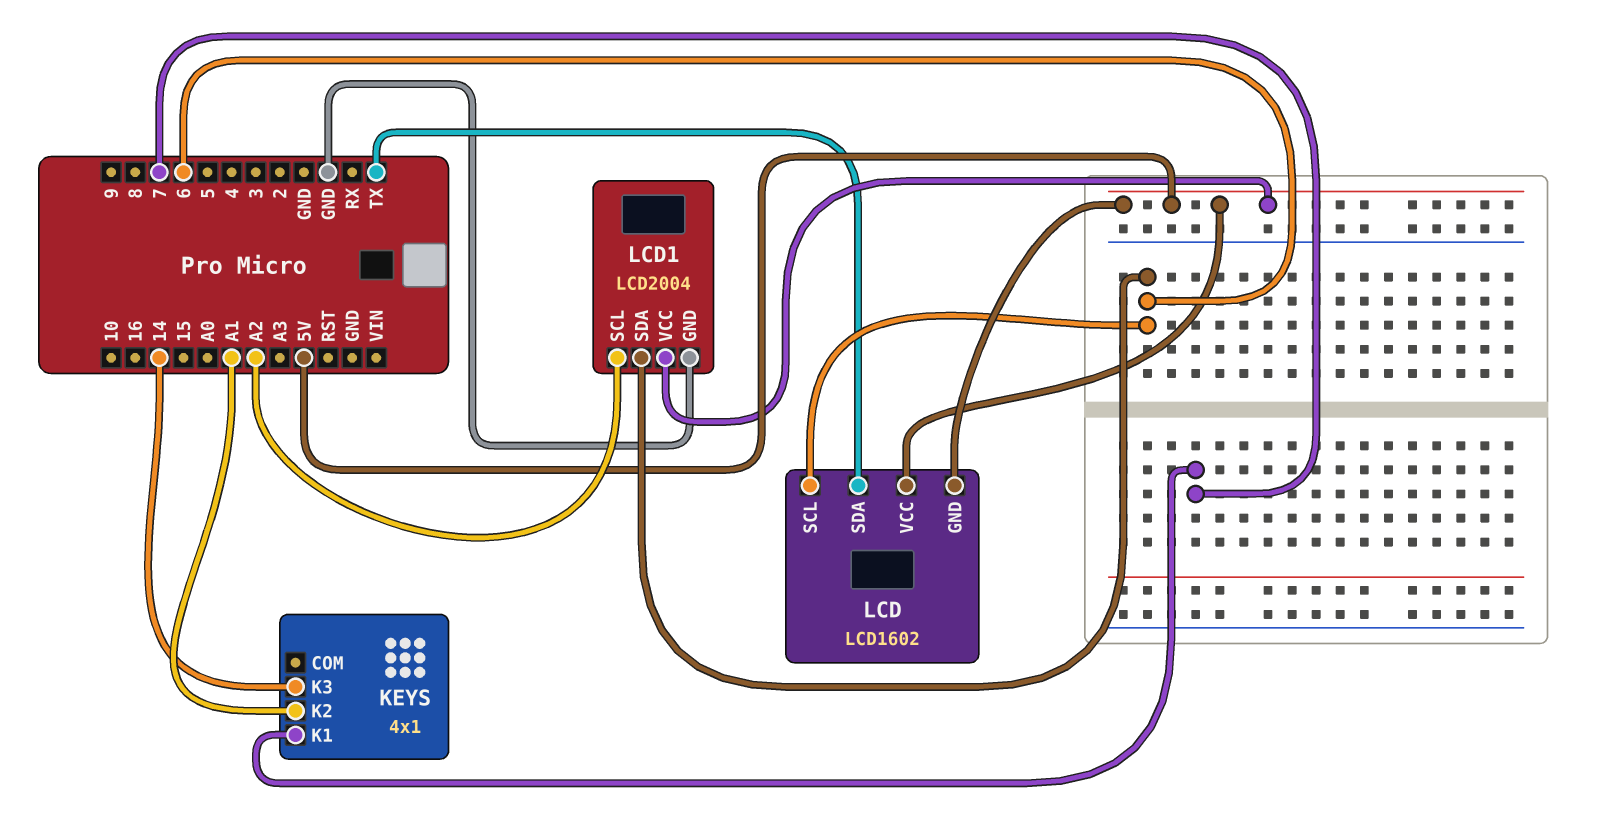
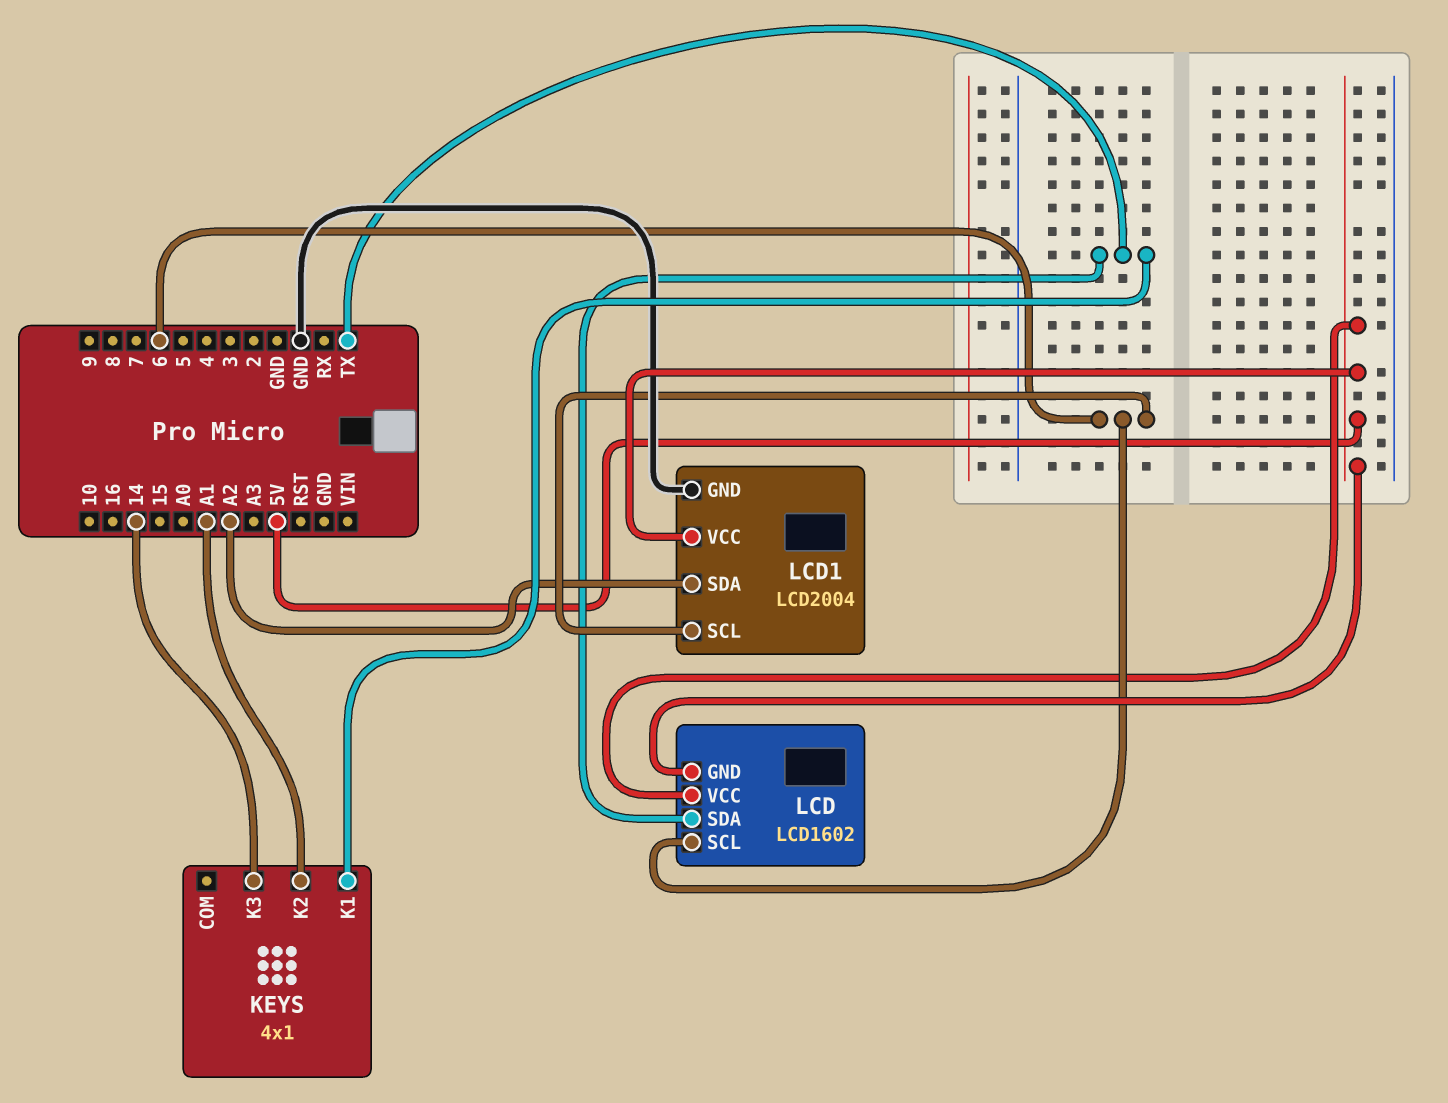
KEYS pin K1: 7 -> TX
LCD1 pin SCL: A2 -> 6
LCD1 pin SDA: 6 -> A2

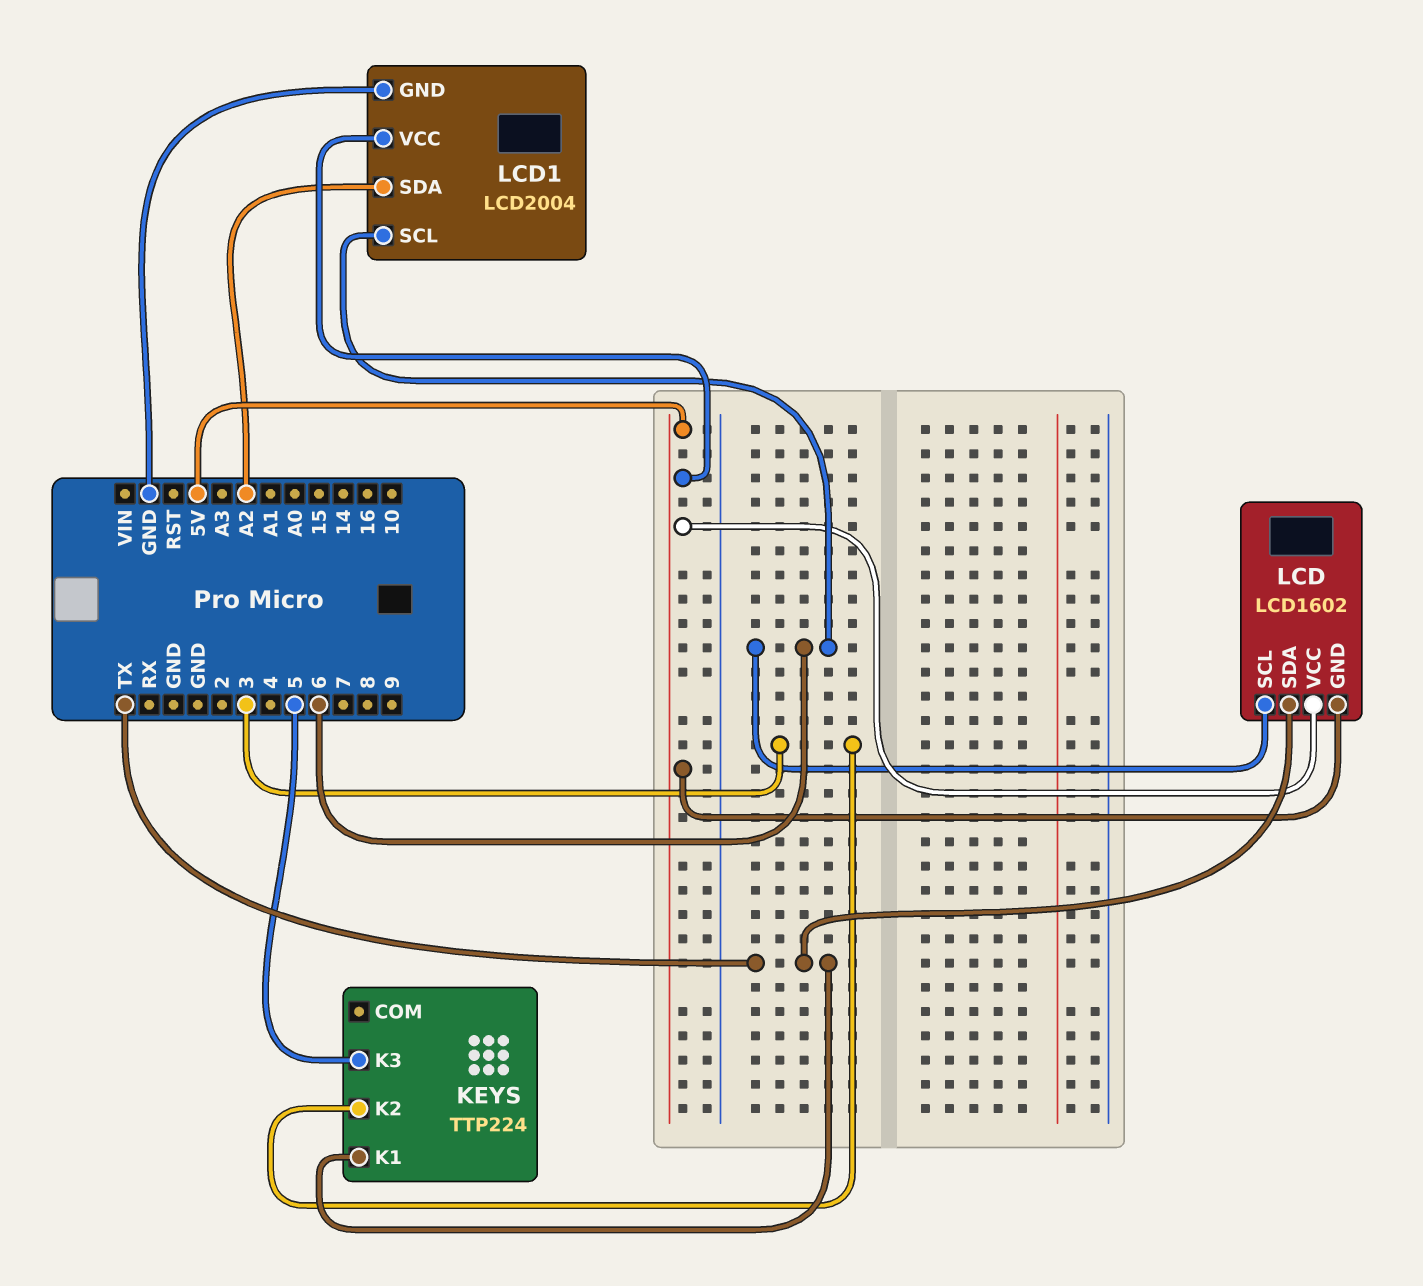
KEYS: 4x1 -> TTP224
KEYS pin K2: A1 -> 3
KEYS pin K3: 14 -> 5

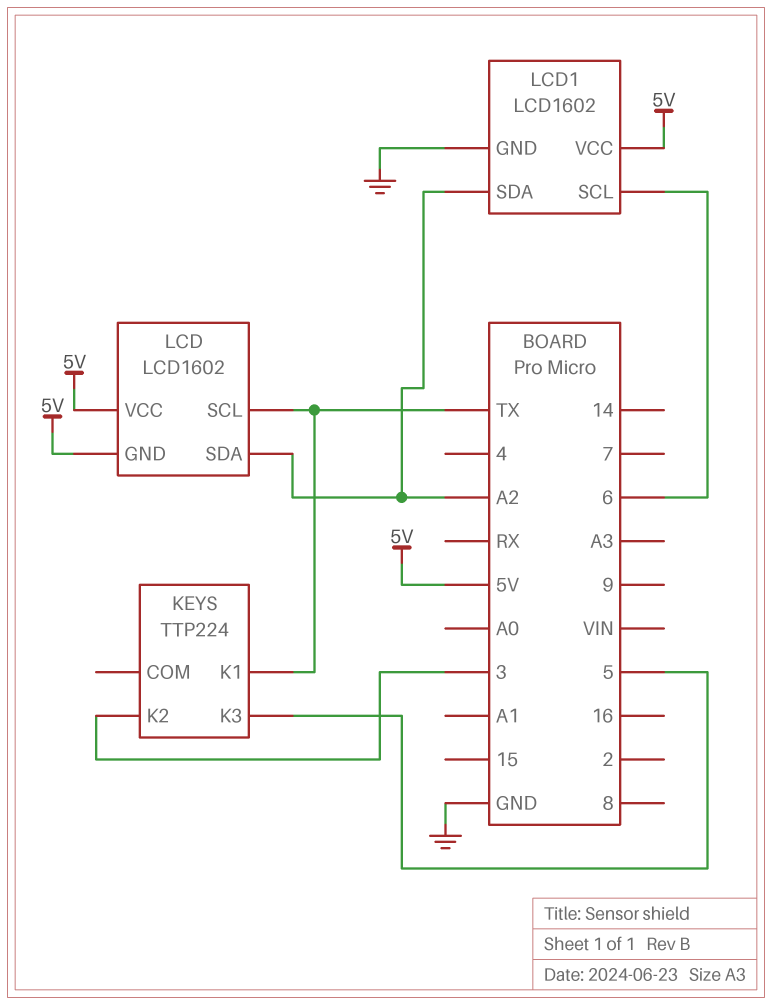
LCD pin SCL: 6 -> TX
LCD pin SDA: TX -> A2
LCD1: LCD2004 -> LCD1602

